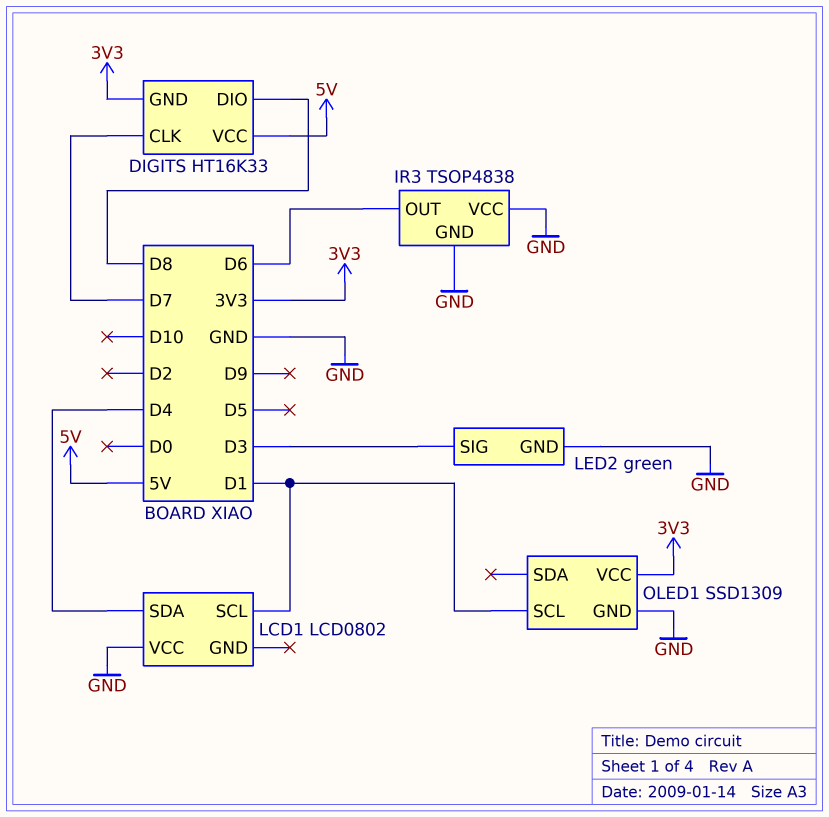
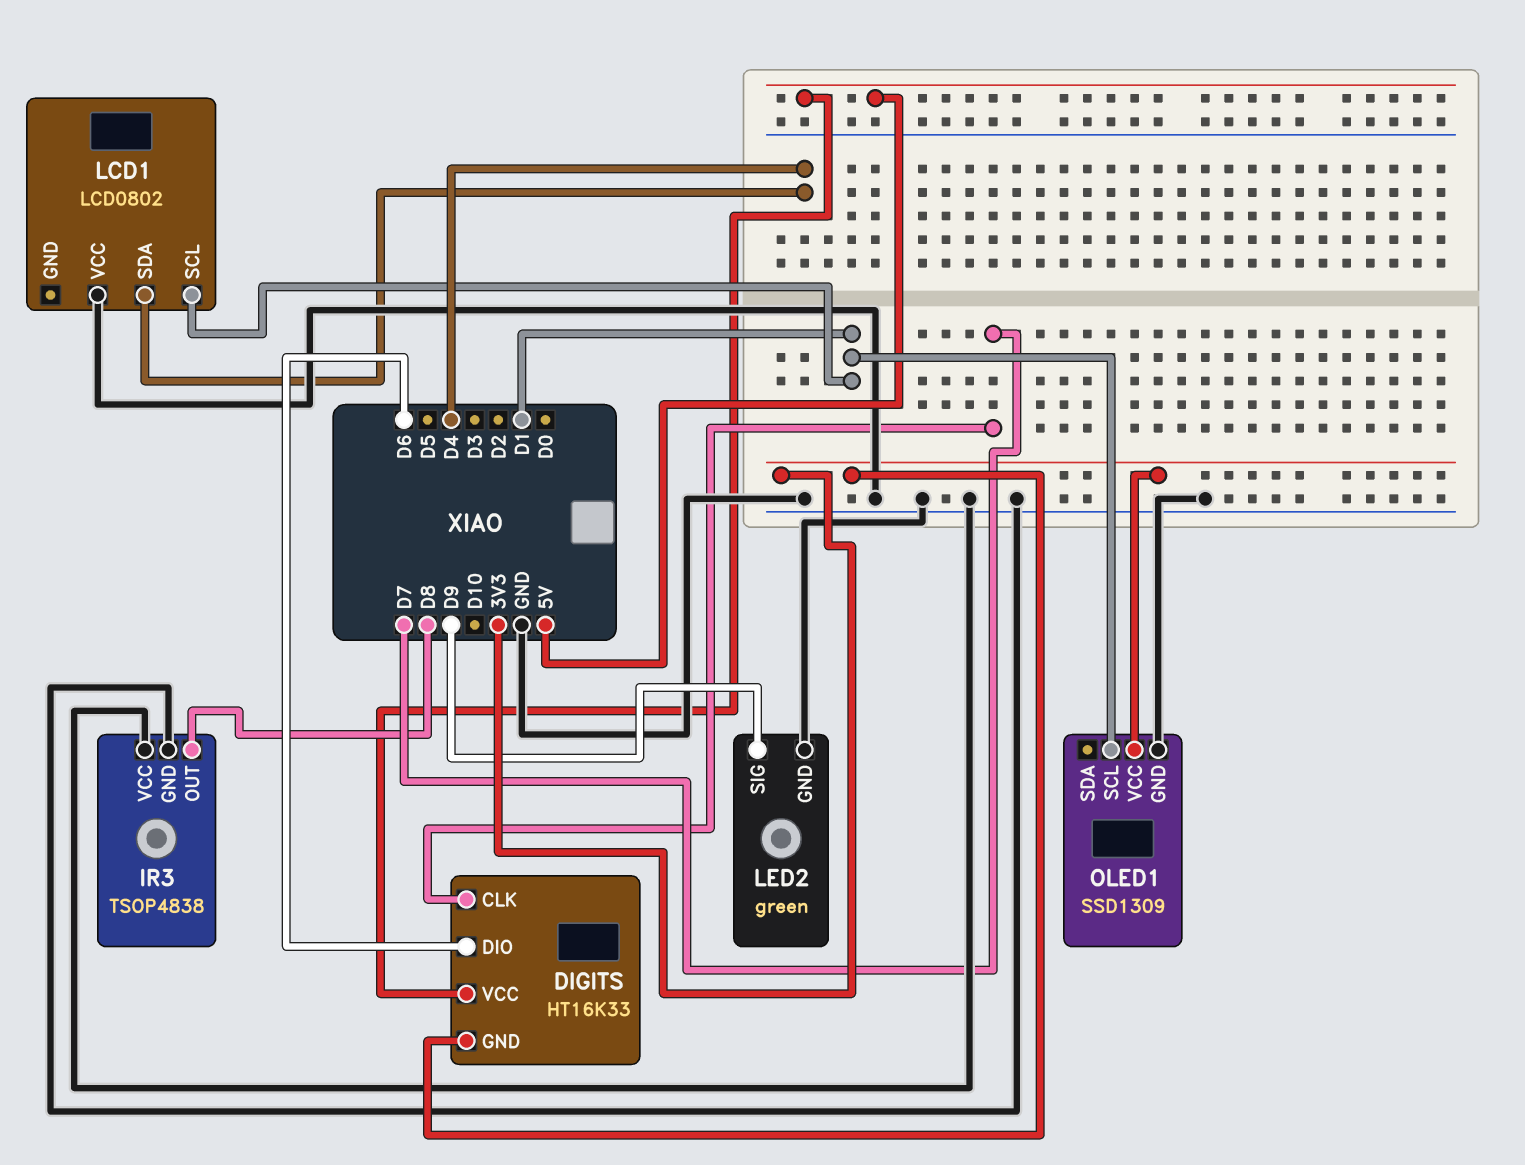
DIGITS pin DIO: D8 -> D6
IR3 pin OUT: D6 -> D8
LED2 pin SIG: D3 -> D9

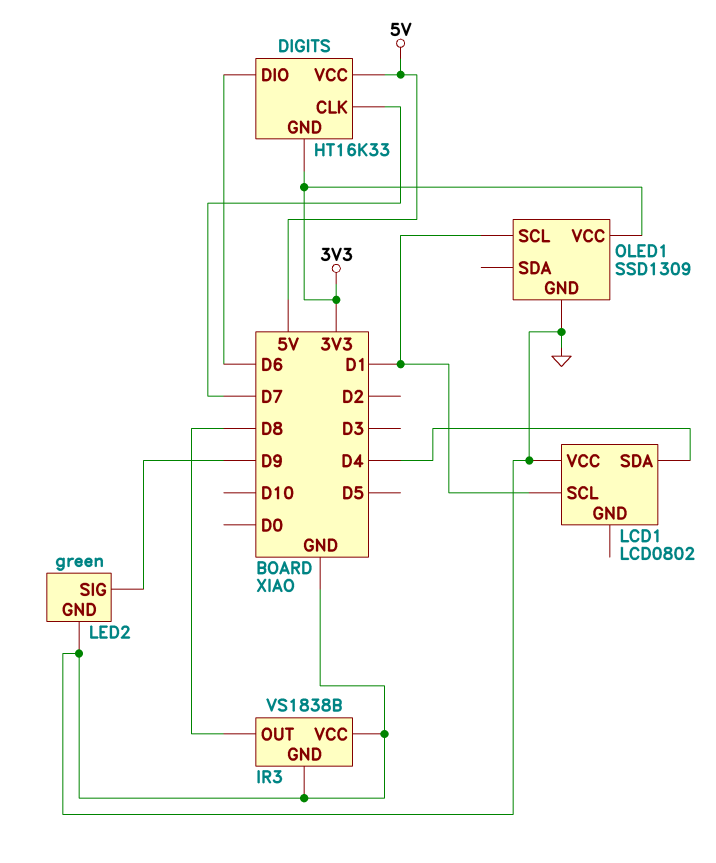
IR3: TSOP4838 -> VS1838B

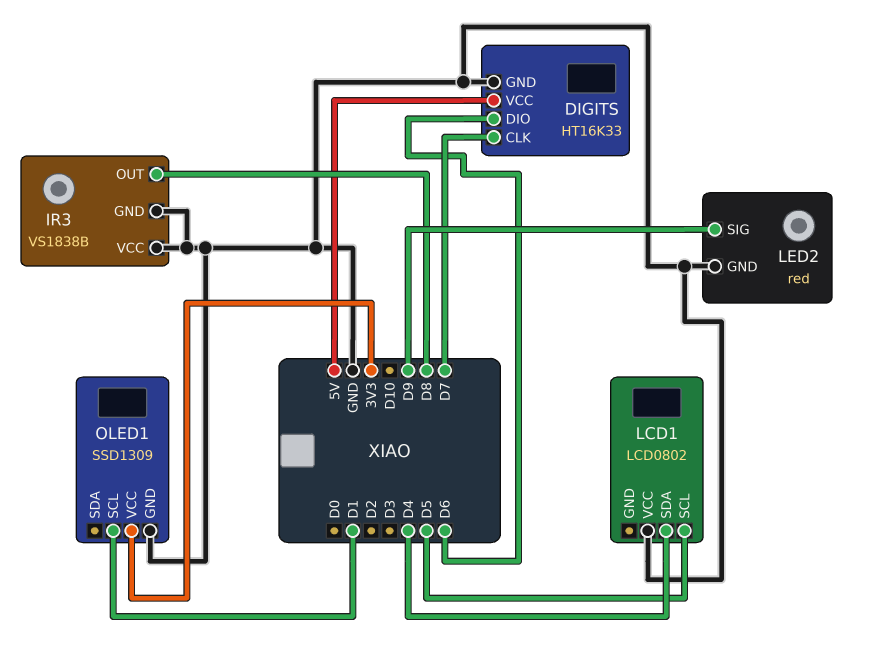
DIGITS pin GND: 3V3 -> GND
LCD1 pin SCL: D1 -> D5
LED2: green -> red

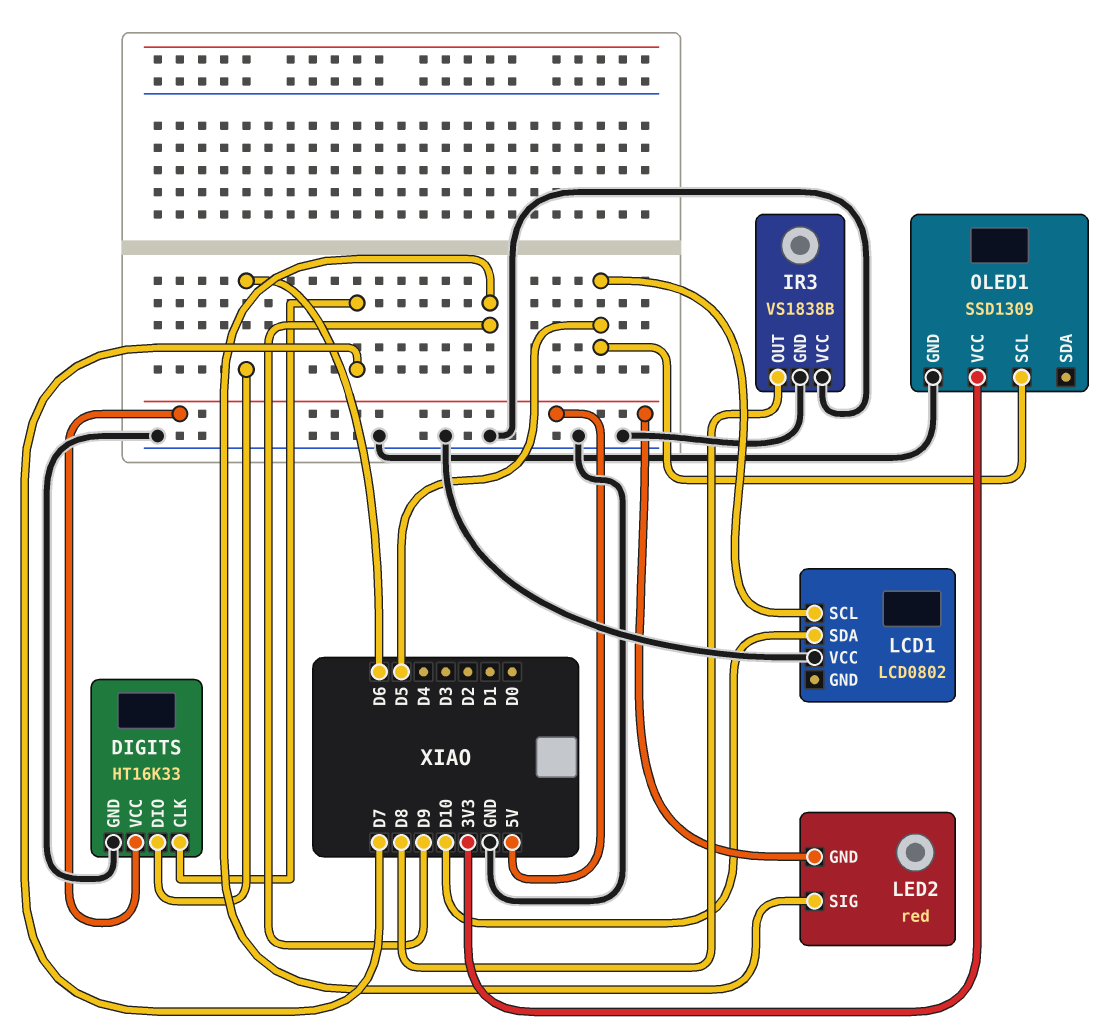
LCD1 pin SDA: D4 -> D10
LED2 pin GND: GND -> 5V
OLED1 pin SCL: D1 -> D5

